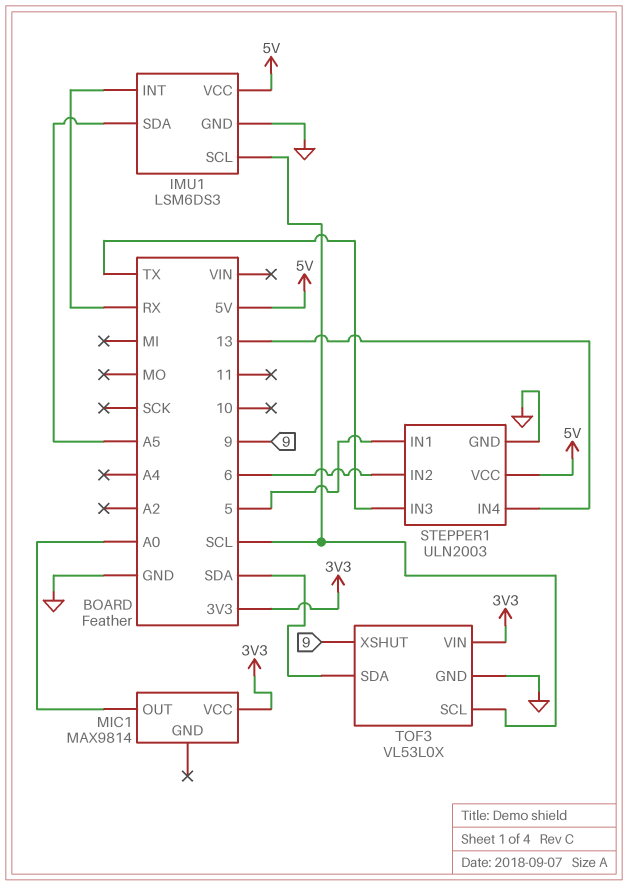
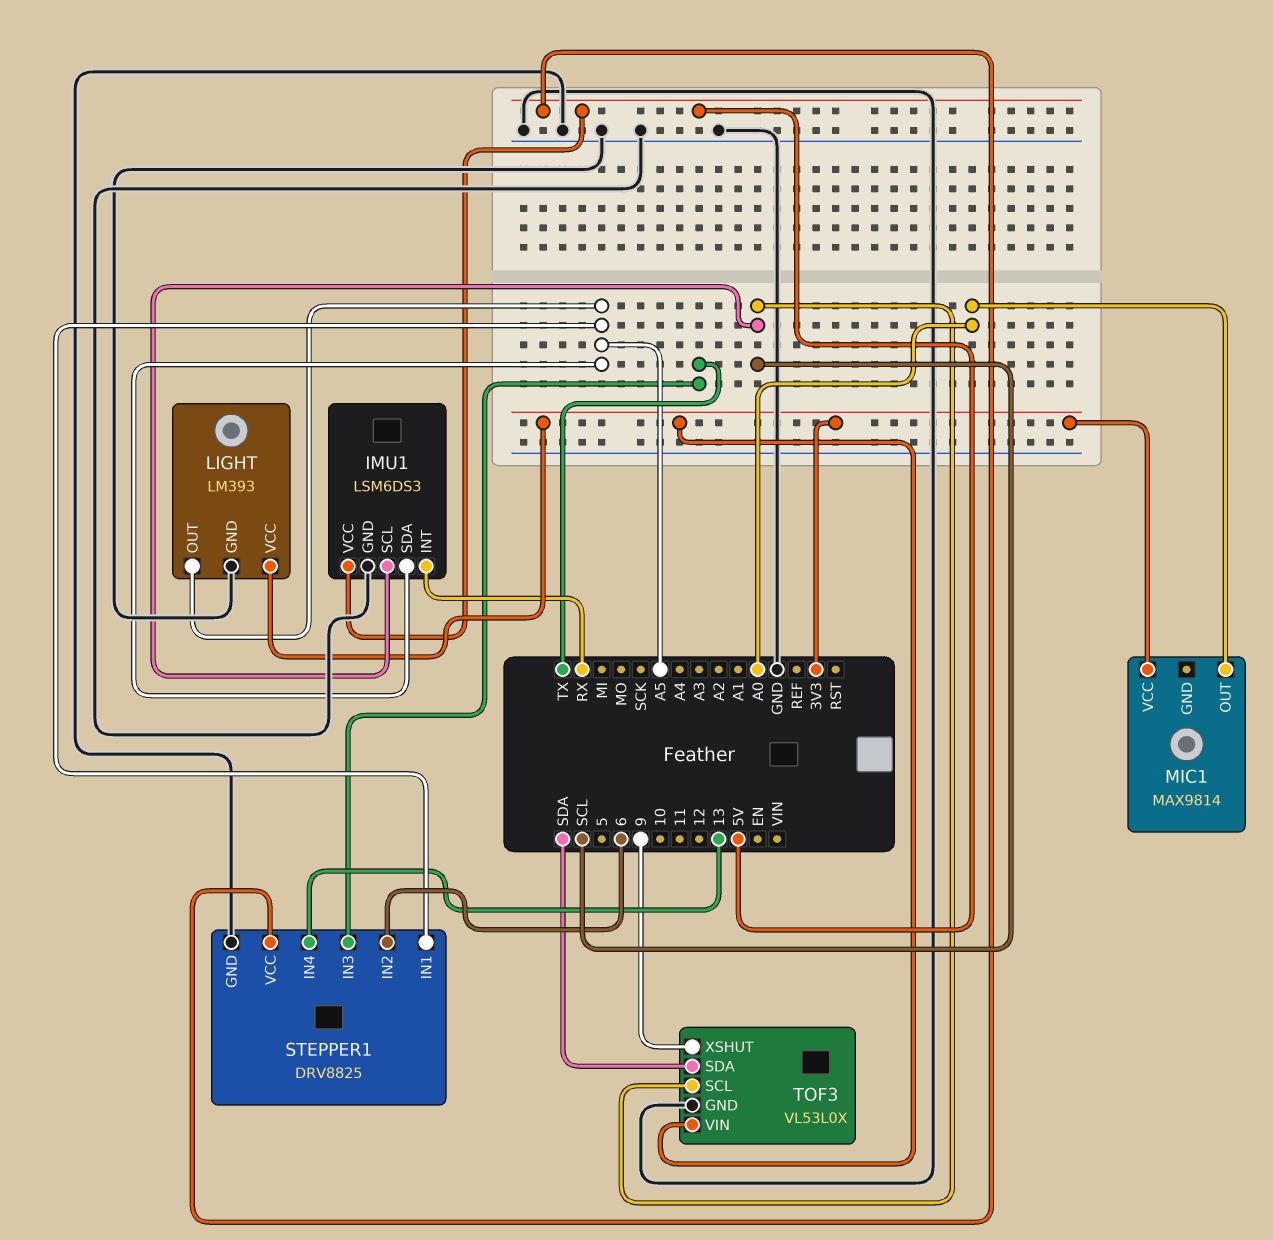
LIGHT: none -> LM393
LIGHT pin GND: none -> GND
LIGHT pin OUT: none -> A5
LIGHT pin VCC: none -> 3V3
STEPPER1: ULN2003 -> DRV8825
STEPPER1 pin IN1: 5 -> A5

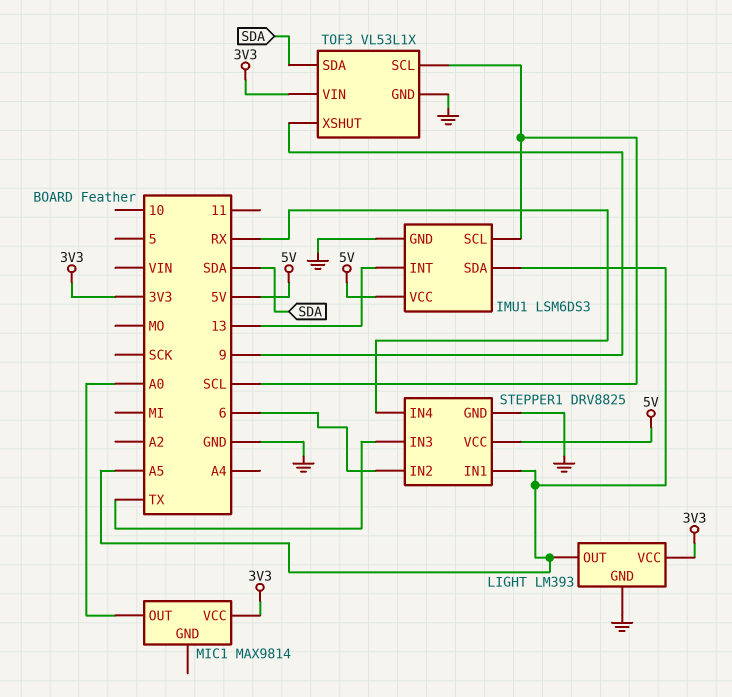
IMU1 pin INT: RX -> 13
STEPPER1 pin IN4: 13 -> RX
TOF3: VL53L0X -> VL53L1X

